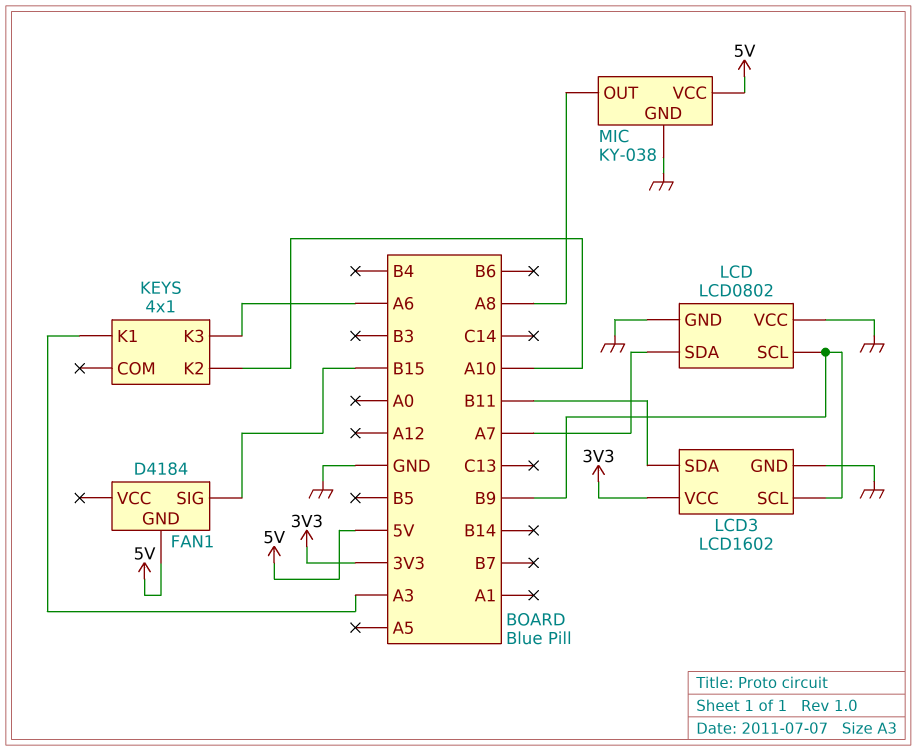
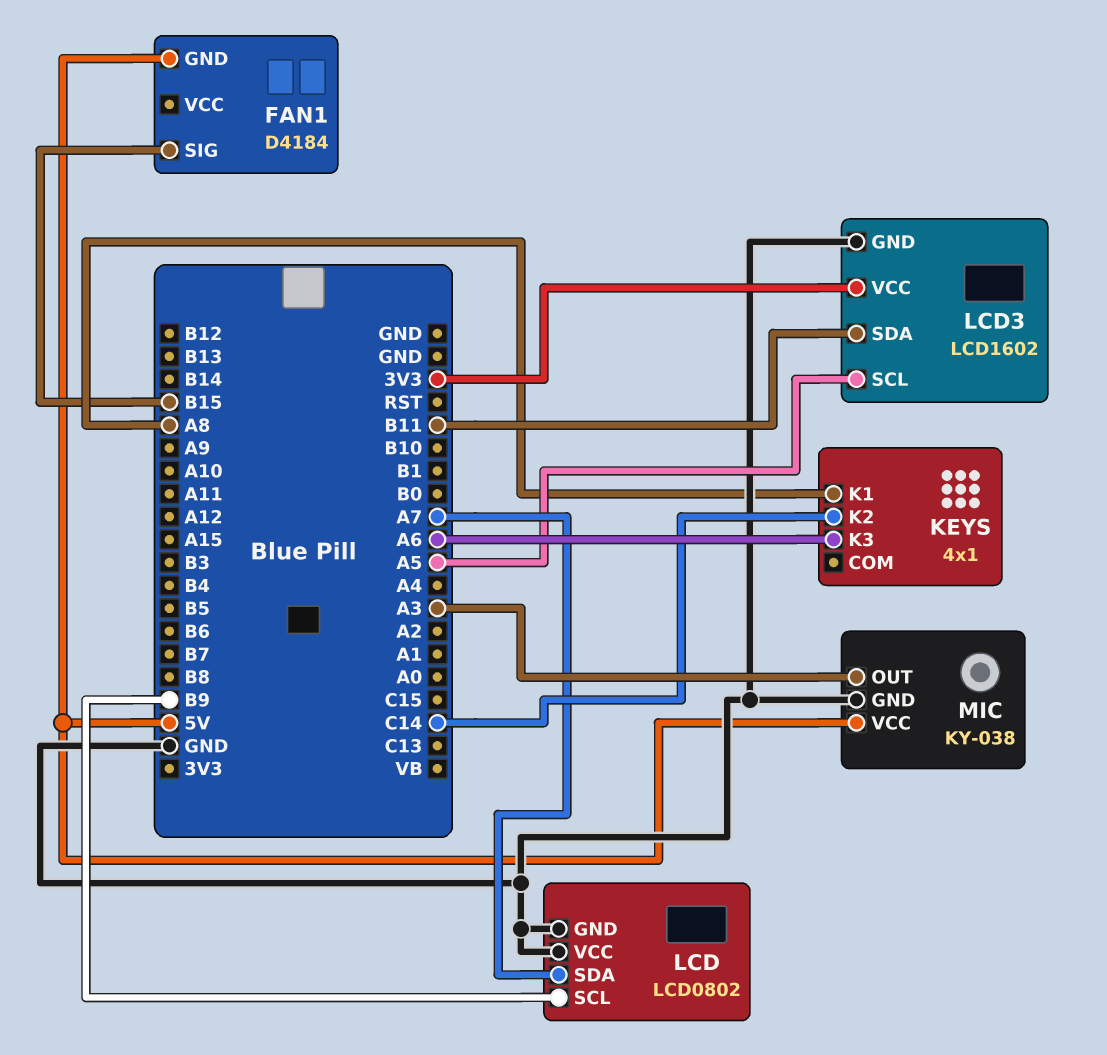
KEYS pin K1: A3 -> A8
KEYS pin K2: A10 -> C14
LCD3 pin SCL: B9 -> A5
MIC pin OUT: A8 -> A3

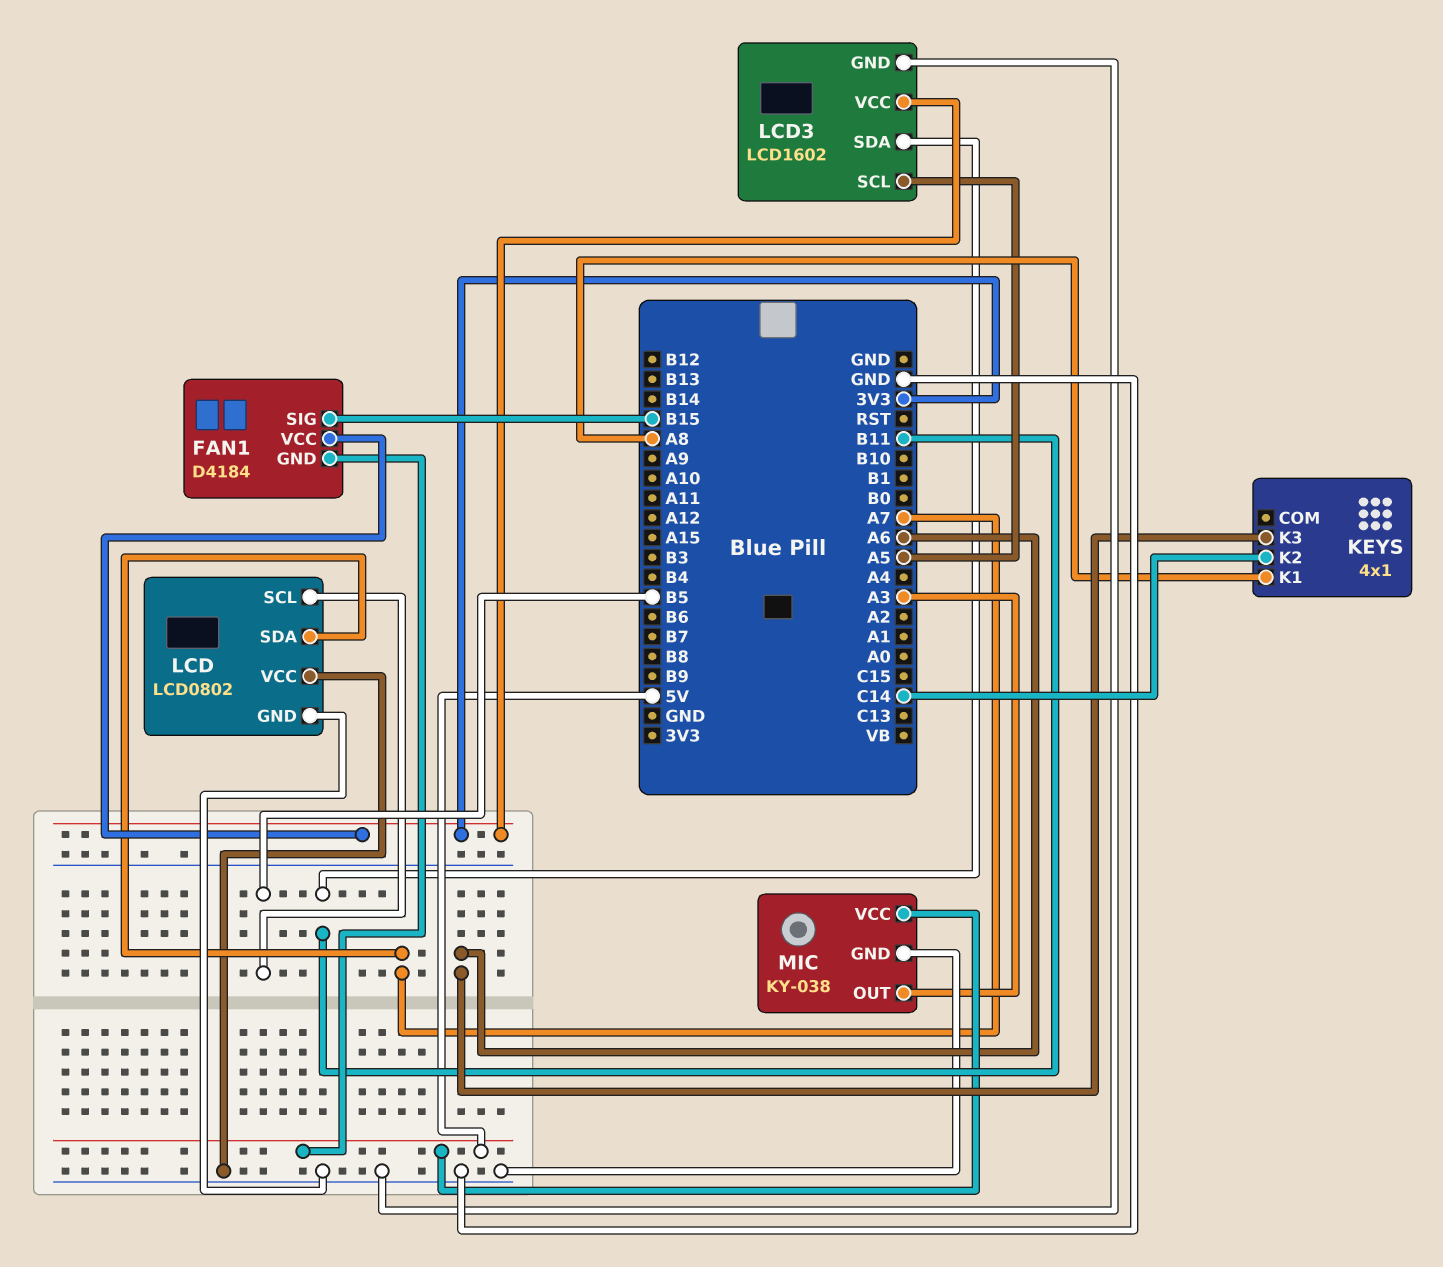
FAN1 pin VCC: none -> 3V3
LCD pin SCL: B9 -> B5

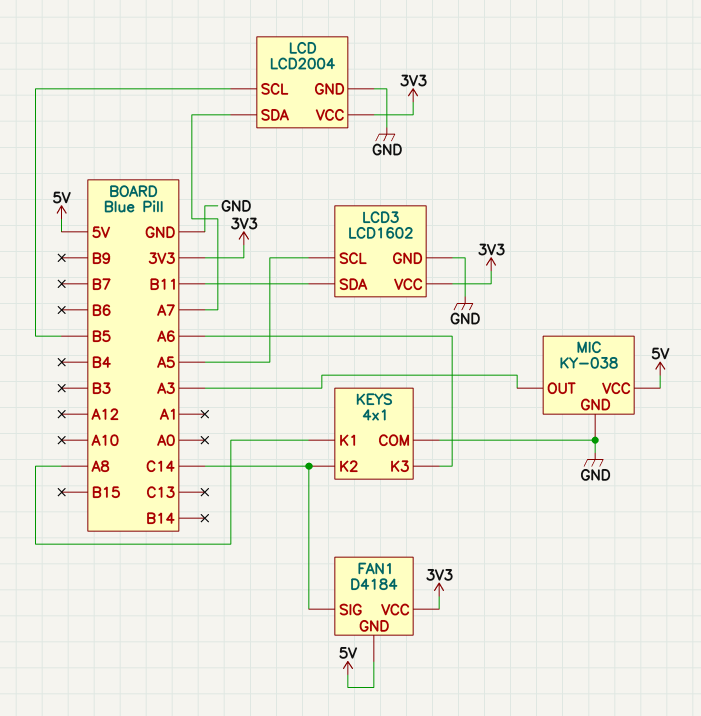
FAN1 pin SIG: B15 -> C14
KEYS pin COM: none -> GND
LCD: LCD0802 -> LCD2004
LCD pin VCC: GND -> 3V3

